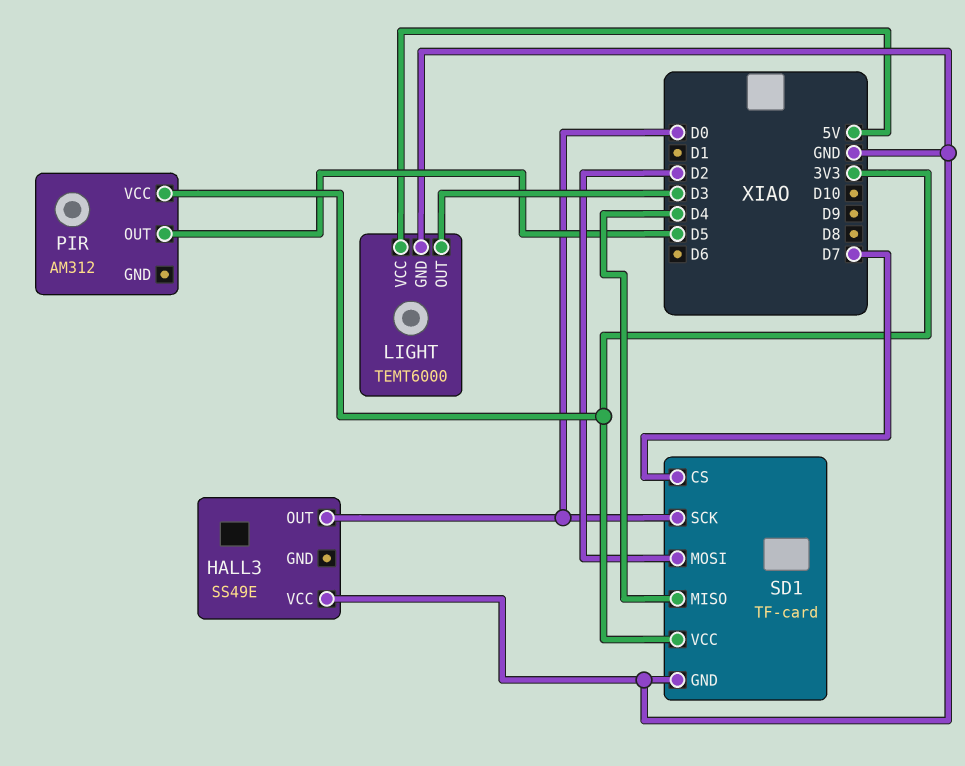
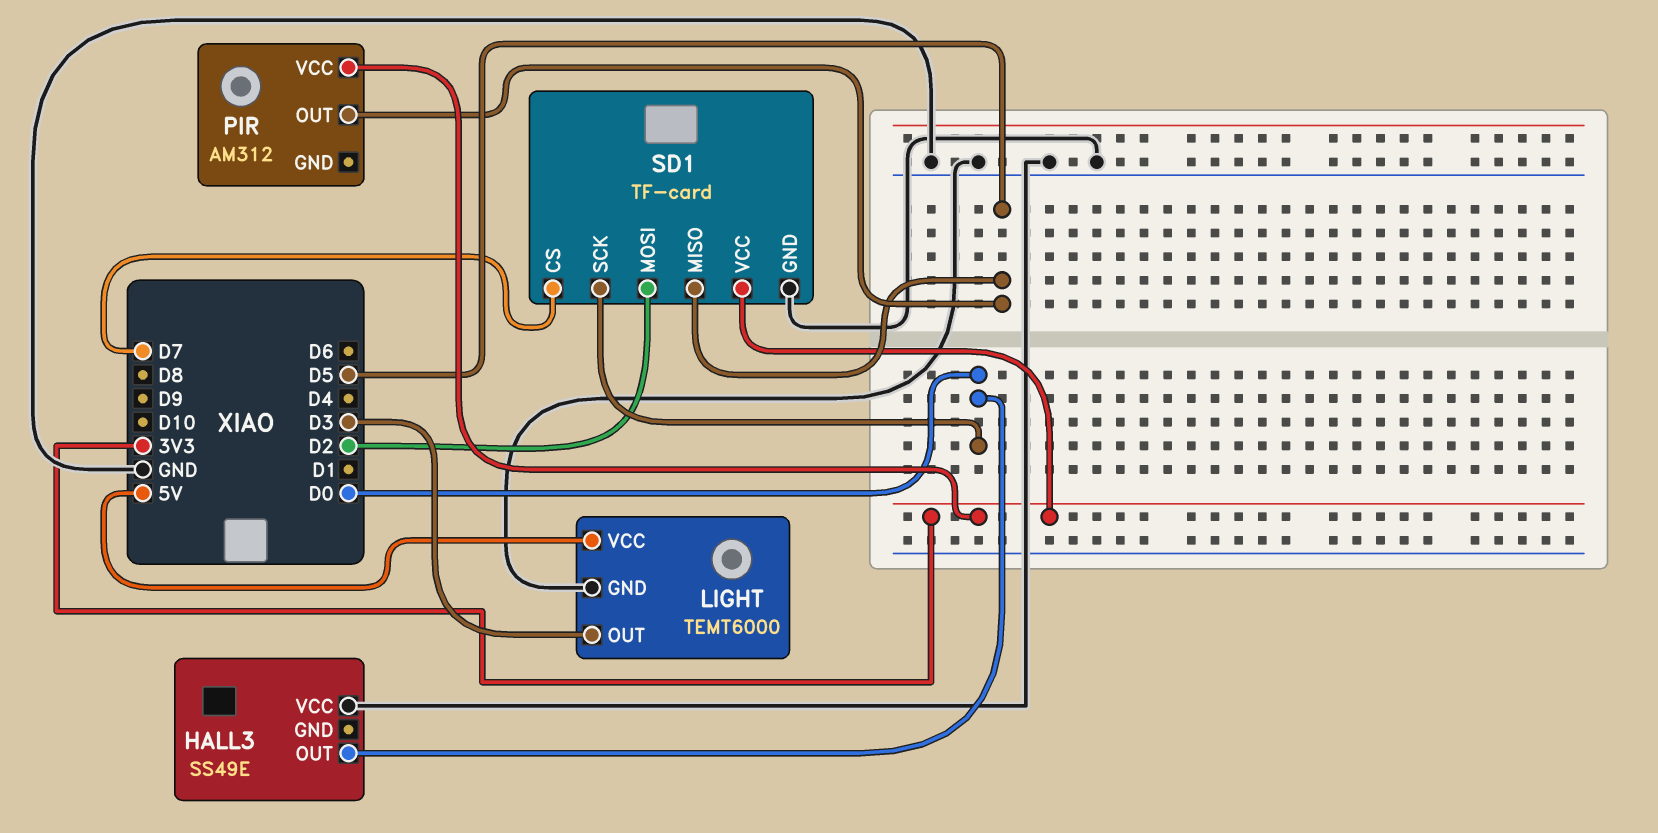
SD1 pin MISO: D4 -> D5

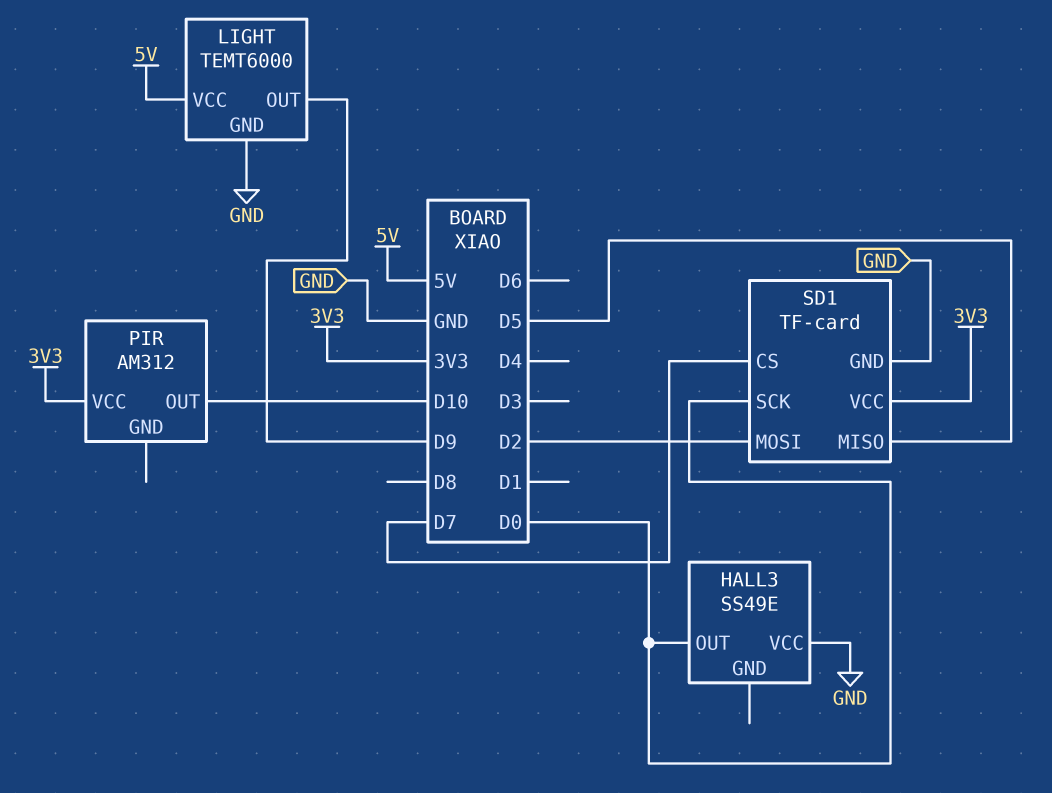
LIGHT pin OUT: D3 -> D9
PIR pin OUT: D5 -> D10

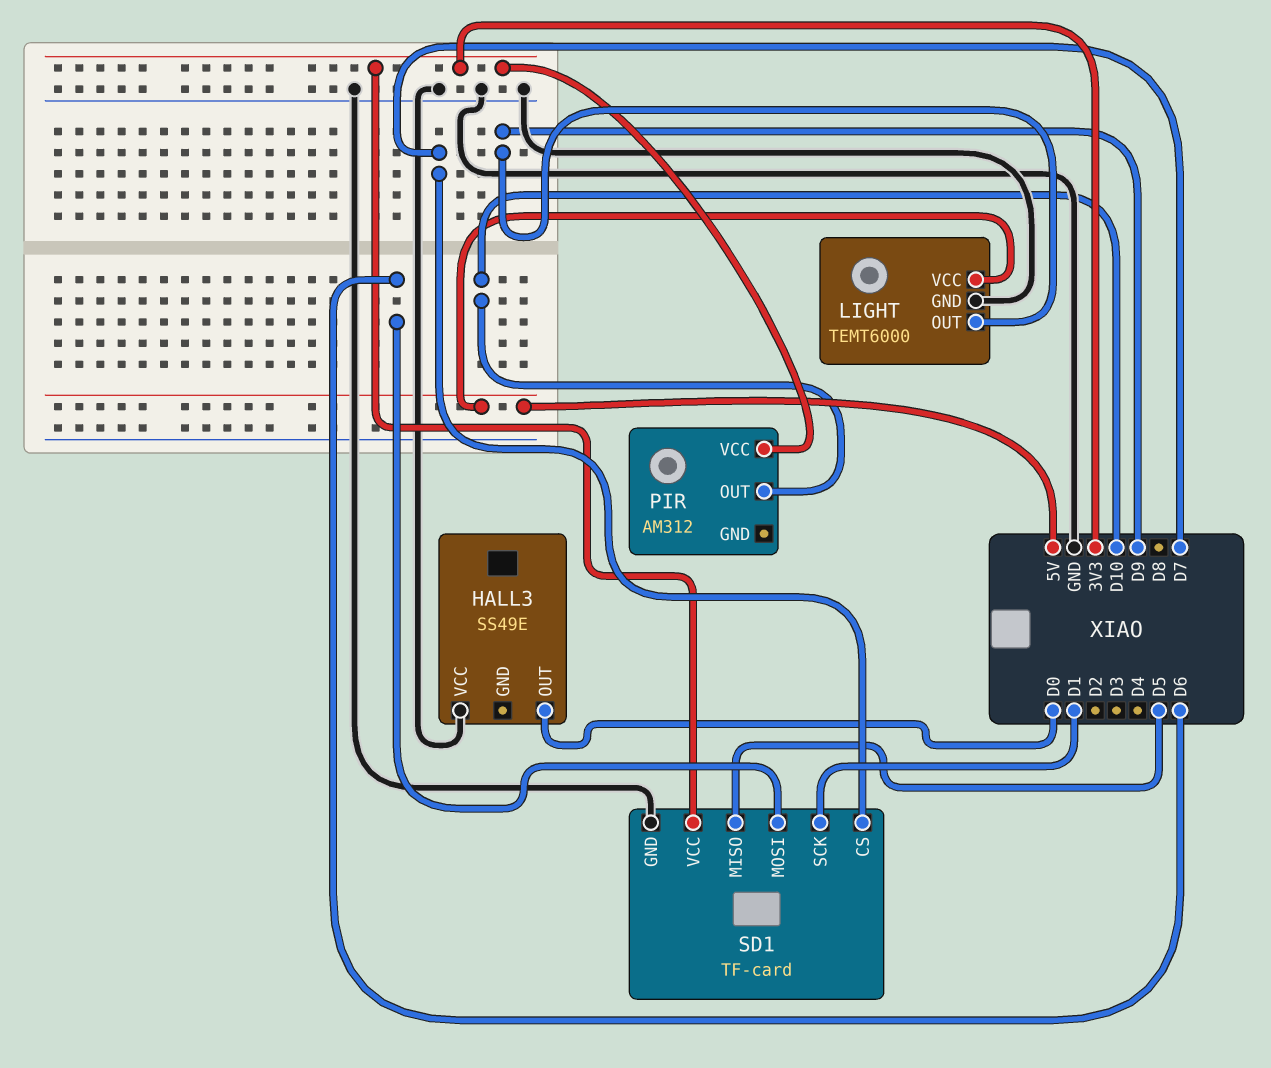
SD1 pin MOSI: D2 -> D6
SD1 pin SCK: D0 -> D1

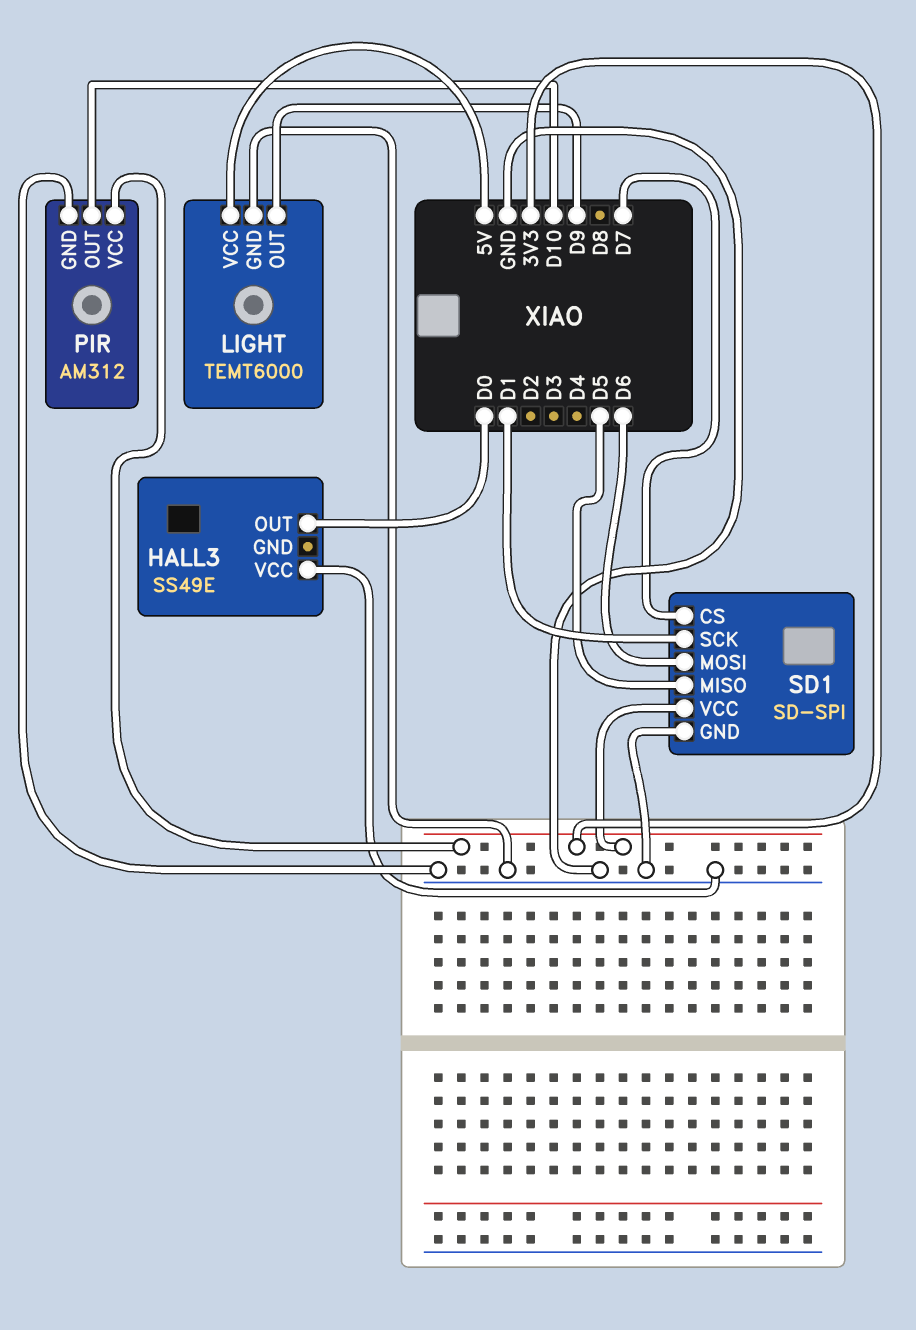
PIR pin GND: none -> GND
SD1: TF-card -> SD-SPI

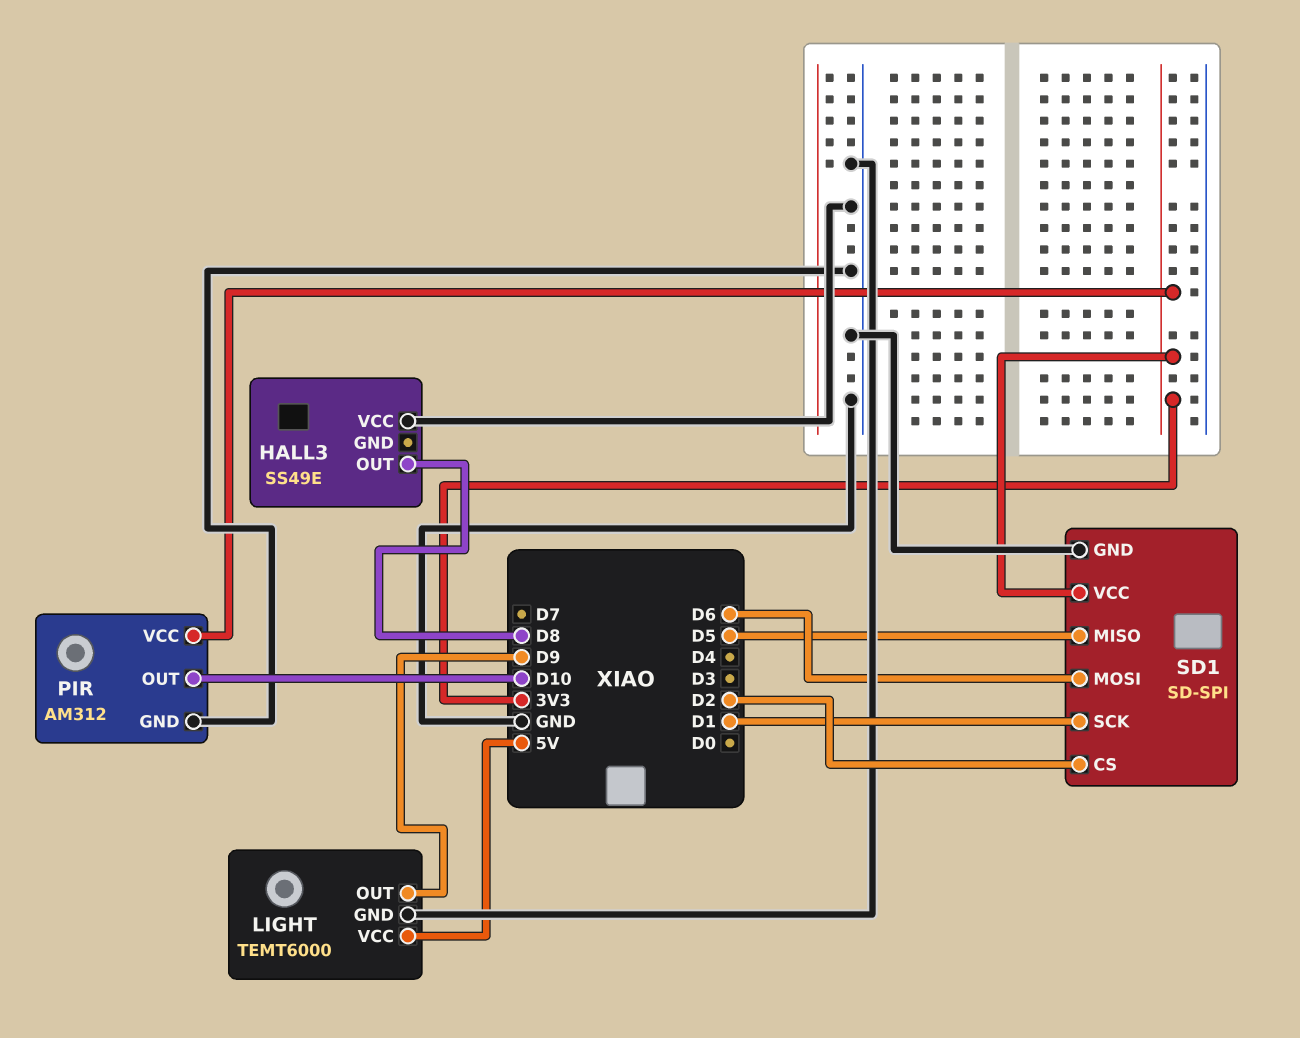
HALL3 pin OUT: D0 -> D8
SD1 pin CS: D7 -> D2

